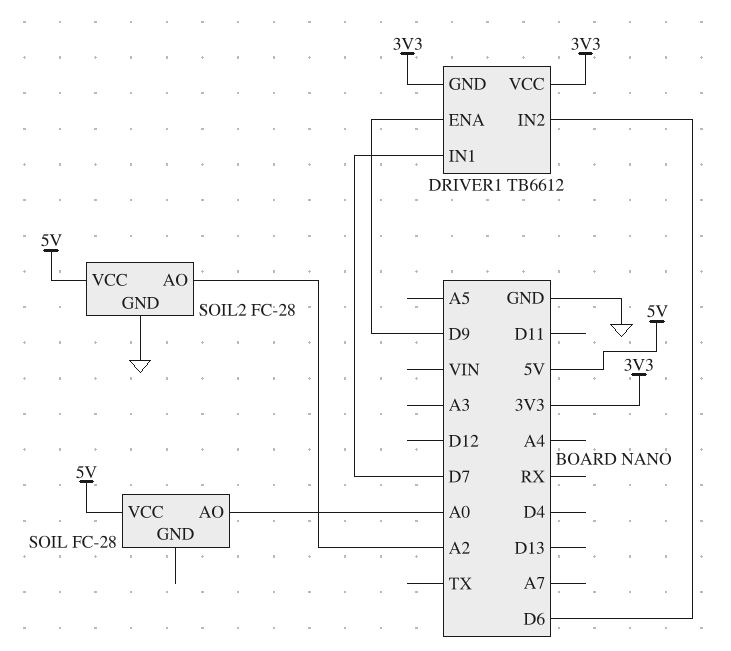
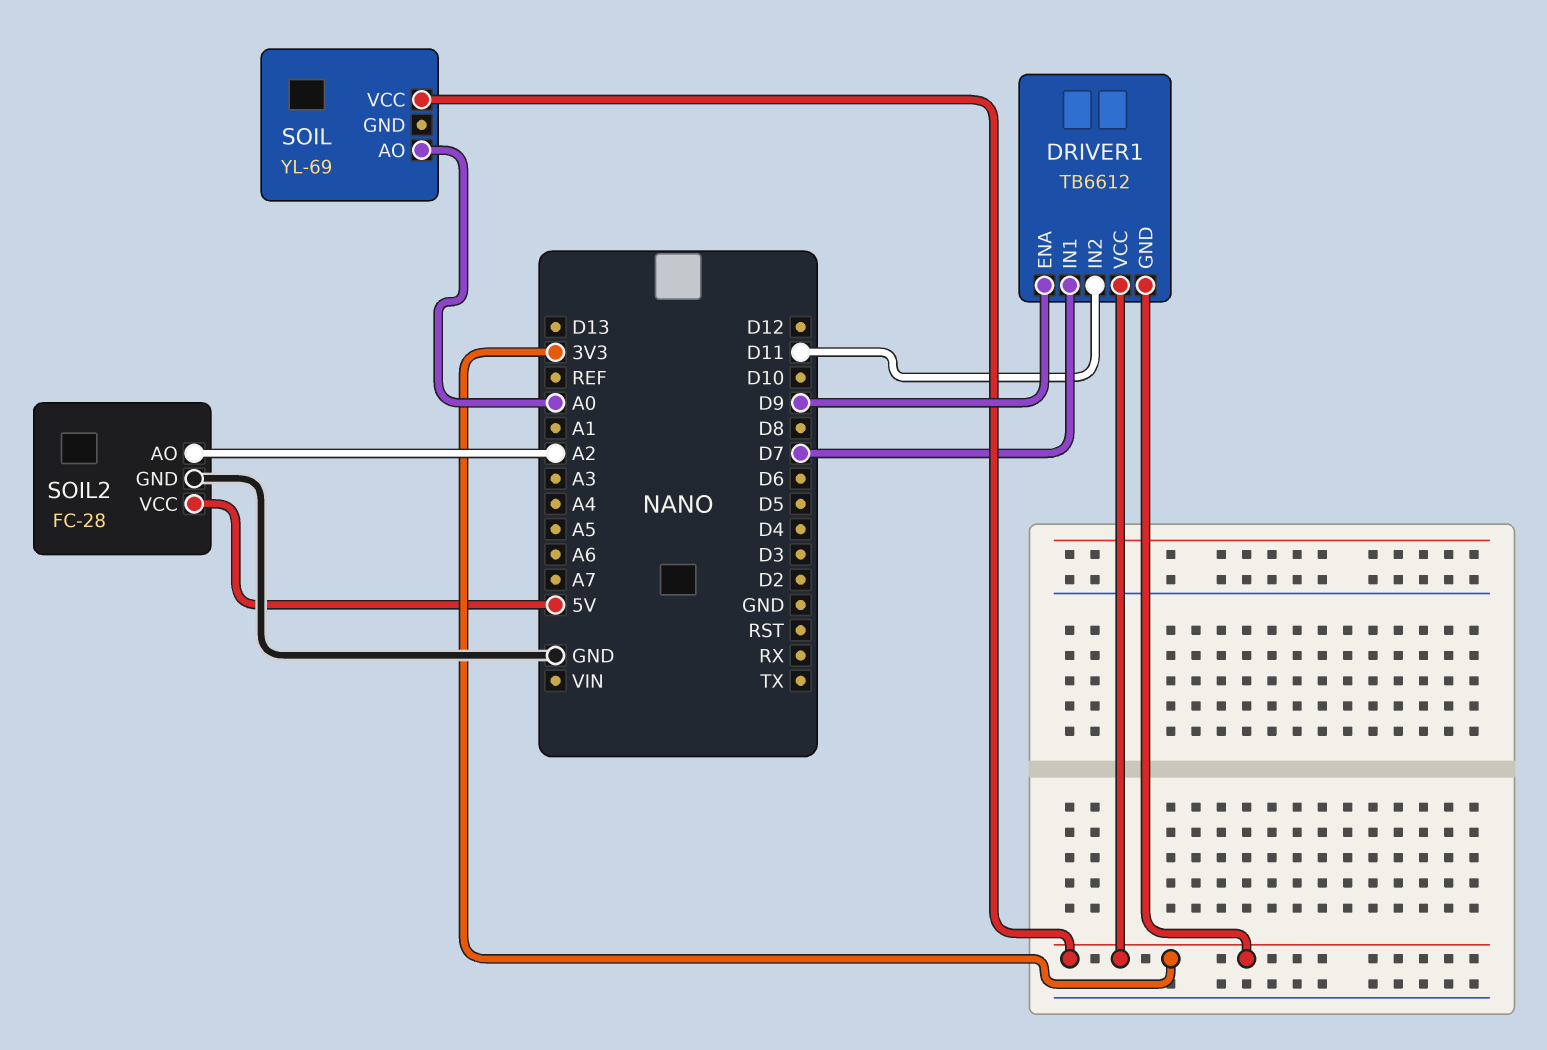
DRIVER1 pin IN2: D6 -> D11
SOIL: FC-28 -> YL-69
SOIL pin VCC: 5V -> 3V3

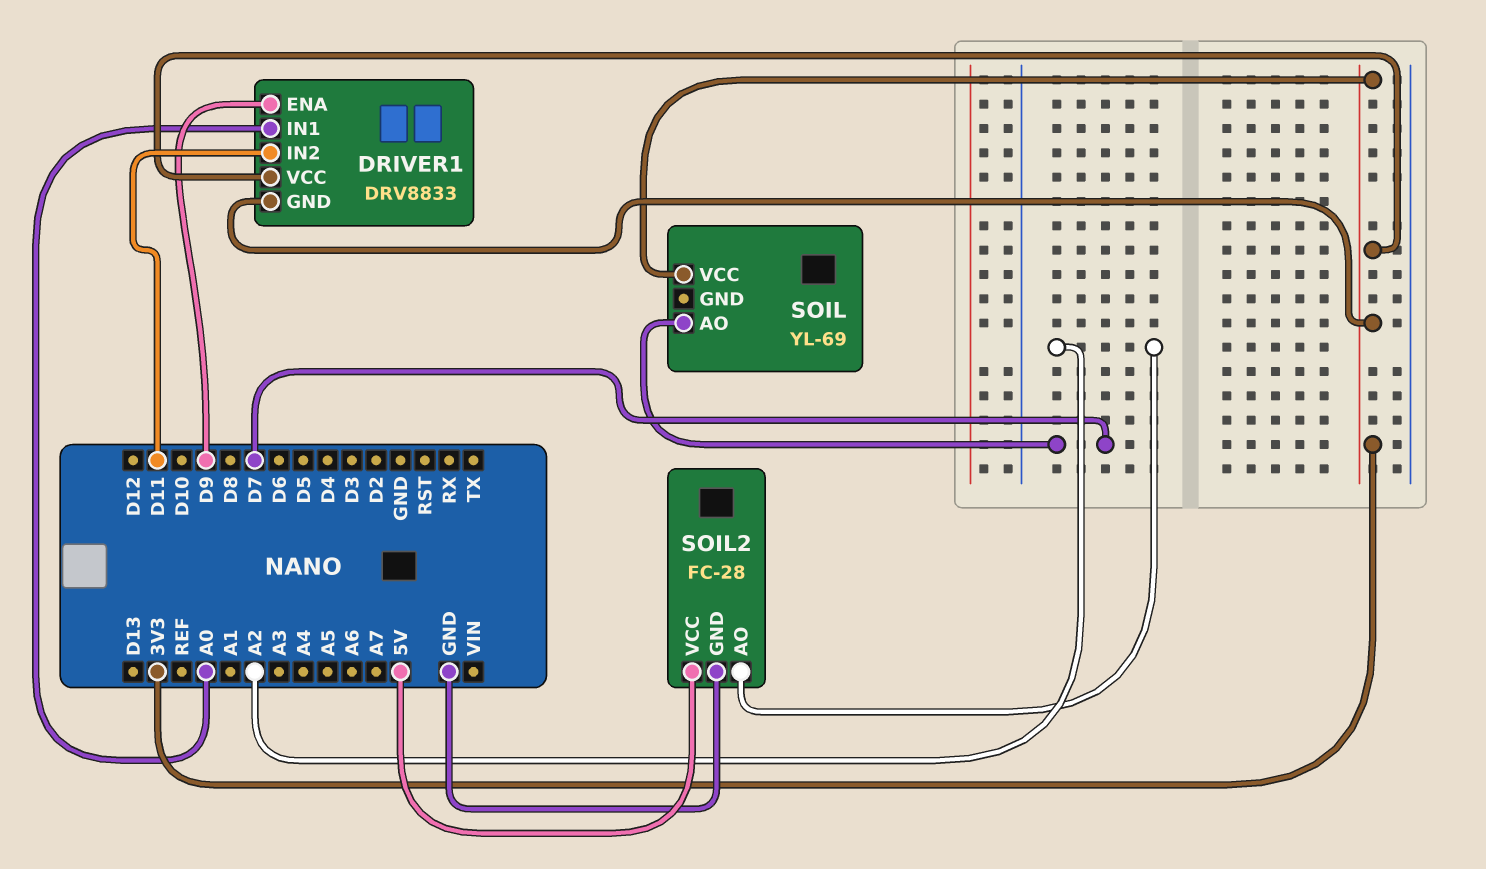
DRIVER1: TB6612 -> DRV8833
DRIVER1 pin IN1: D7 -> A0
SOIL pin AO: A0 -> D7

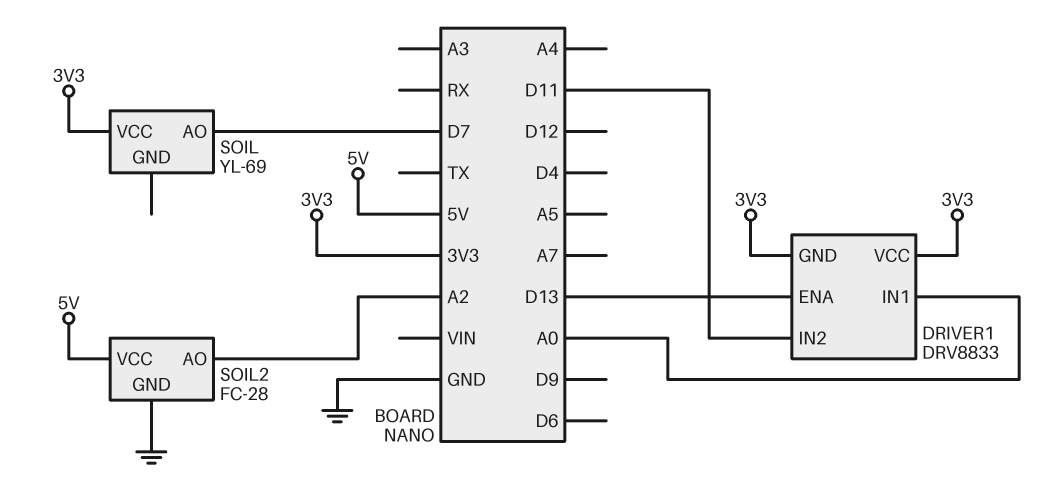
DRIVER1 pin ENA: D9 -> D13

